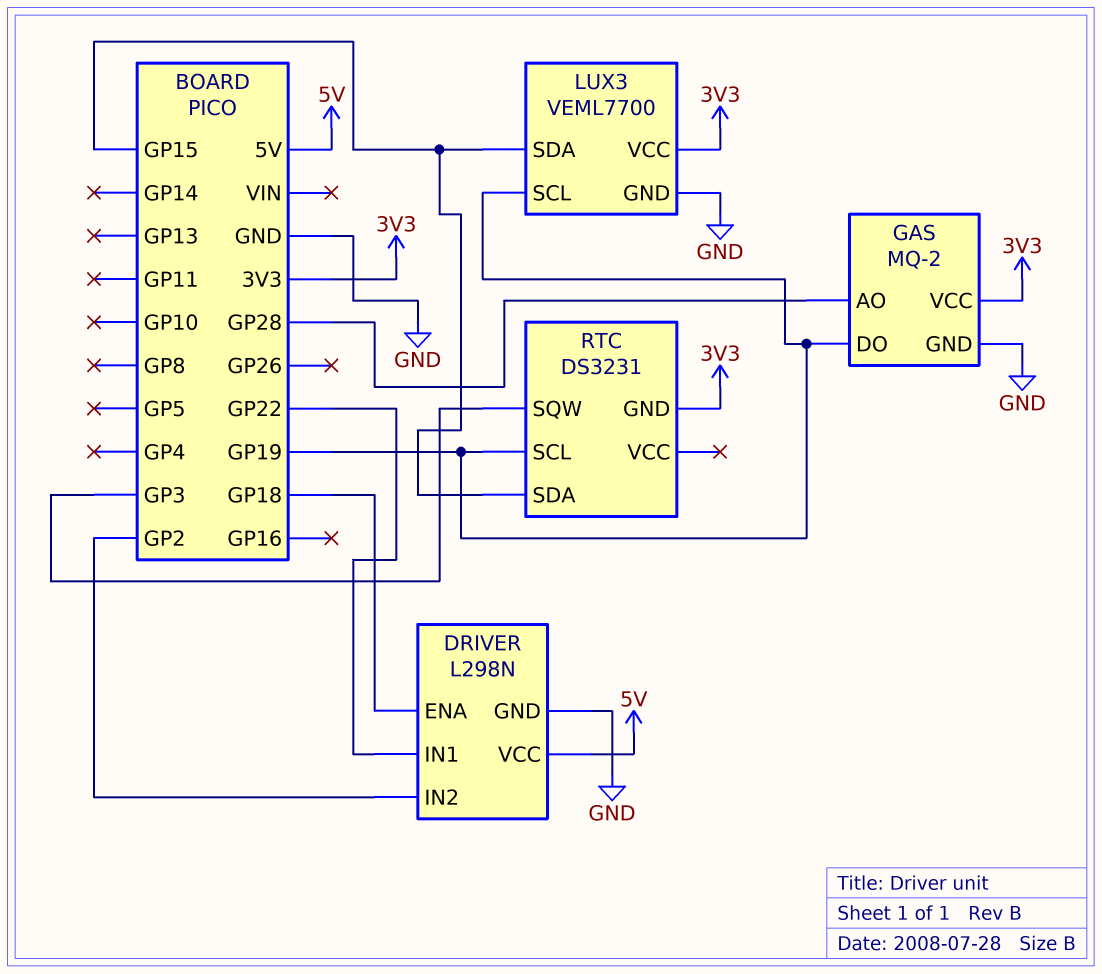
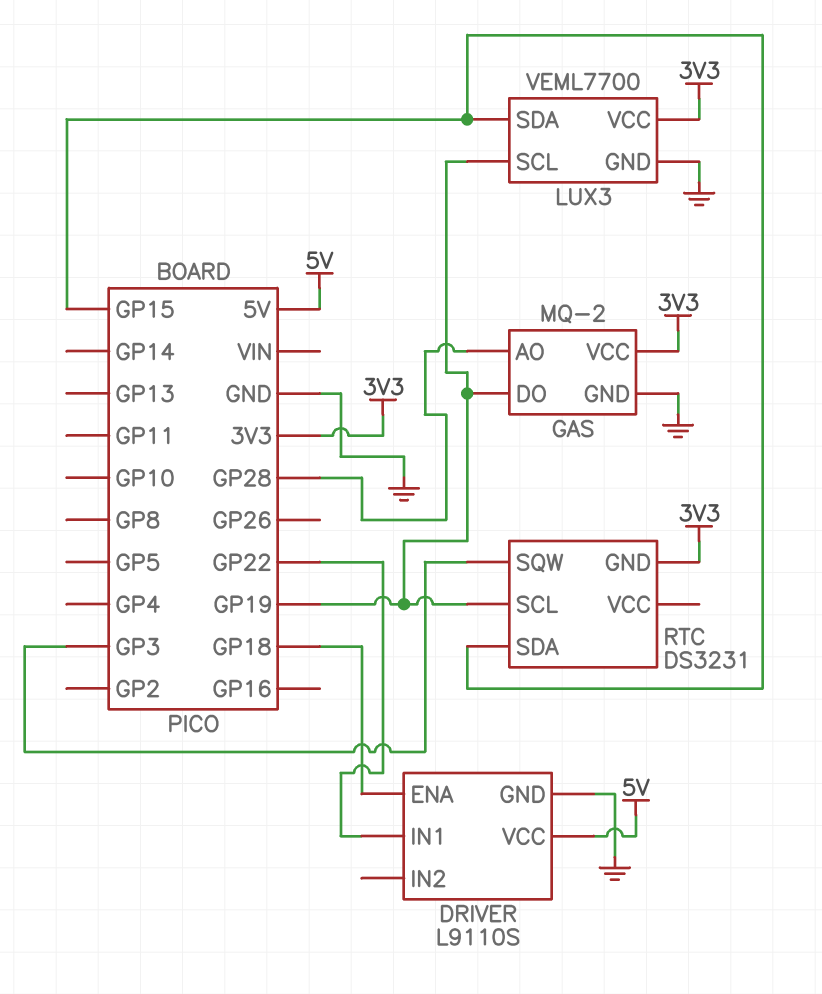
DRIVER: L298N -> L9110S
DRIVER pin IN2: GP2 -> none

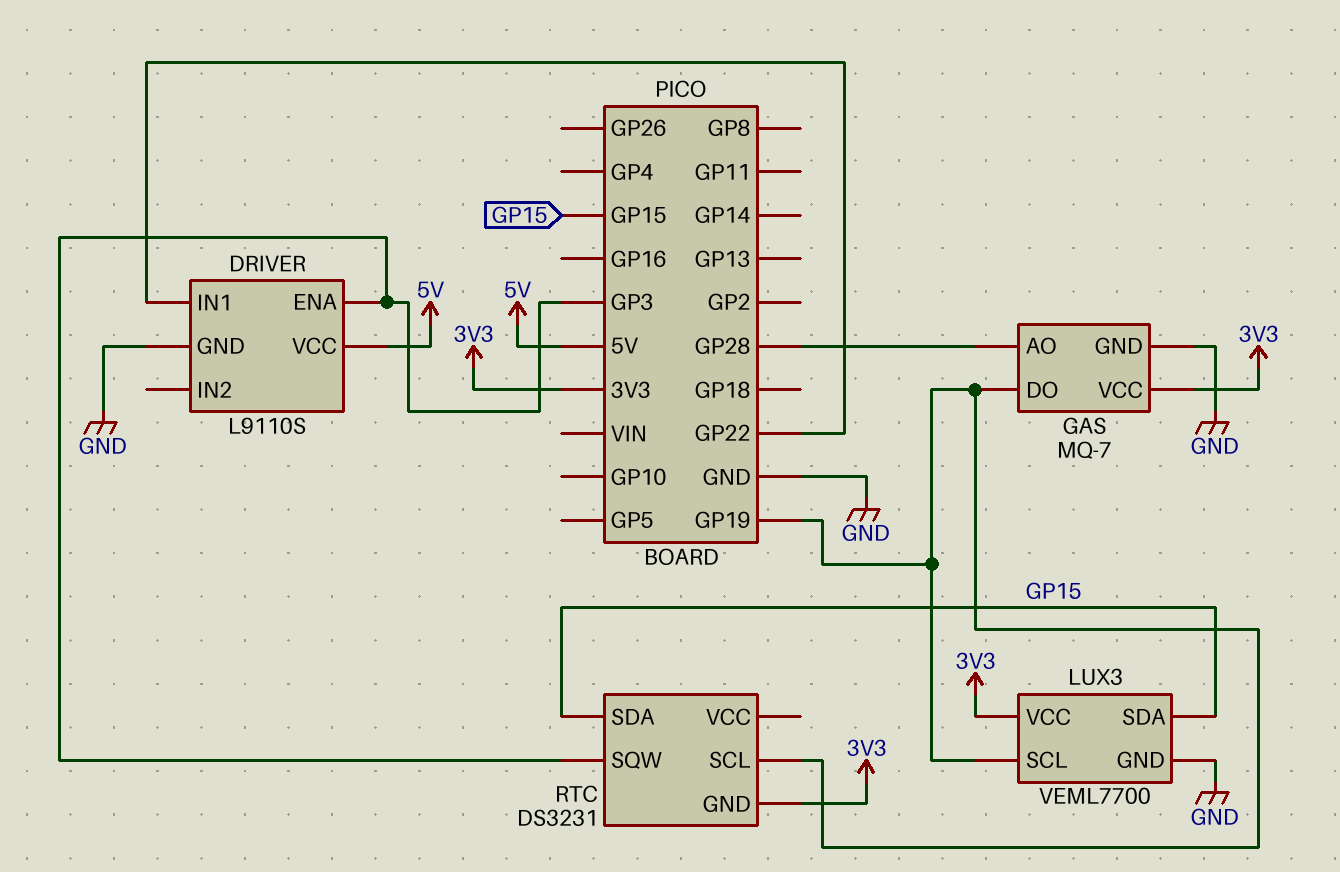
DRIVER pin ENA: GP18 -> GP3
GAS: MQ-2 -> MQ-7

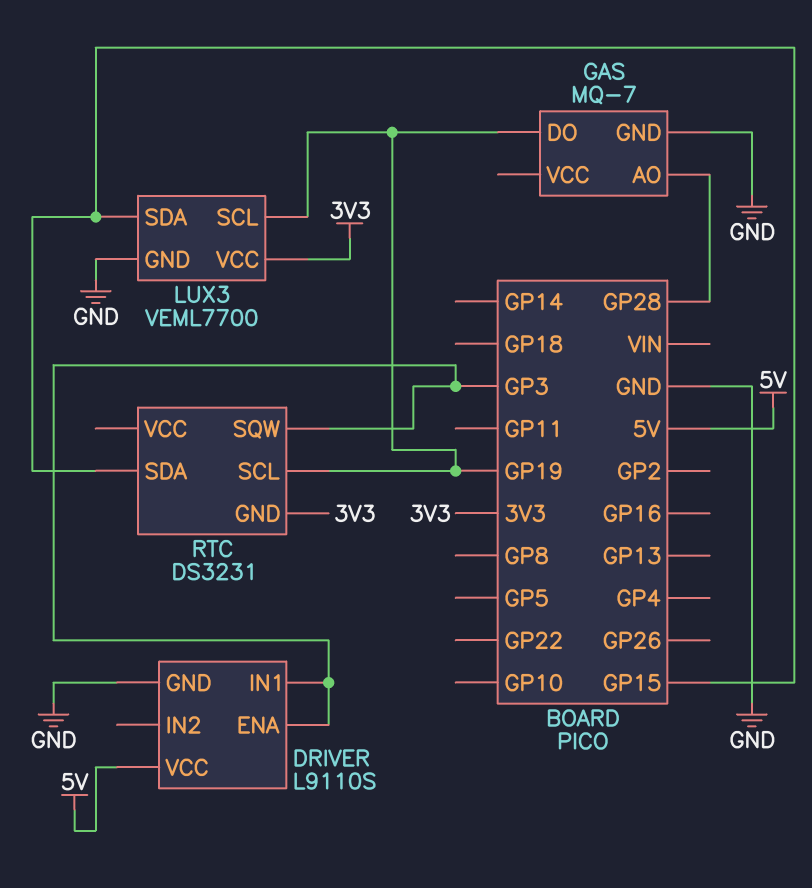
DRIVER pin IN1: GP22 -> GP3
GAS pin VCC: 3V3 -> none

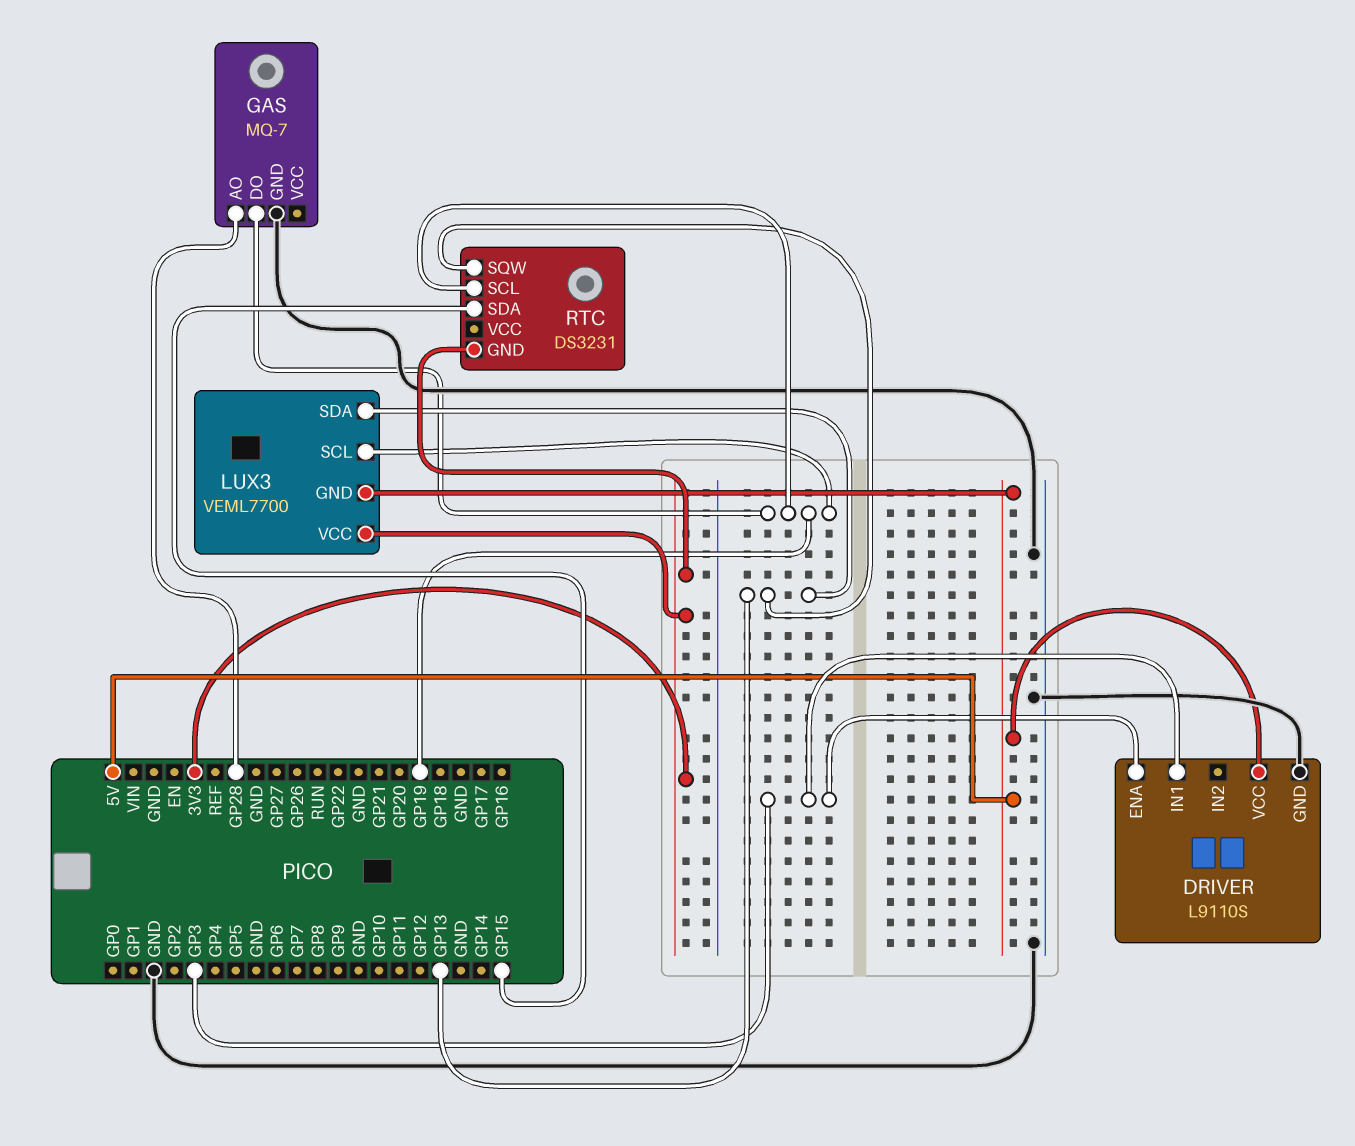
LUX3 pin GND: GND -> 5V
LUX3 pin SDA: GP15 -> GP13
RTC pin SQW: GP3 -> GP13

